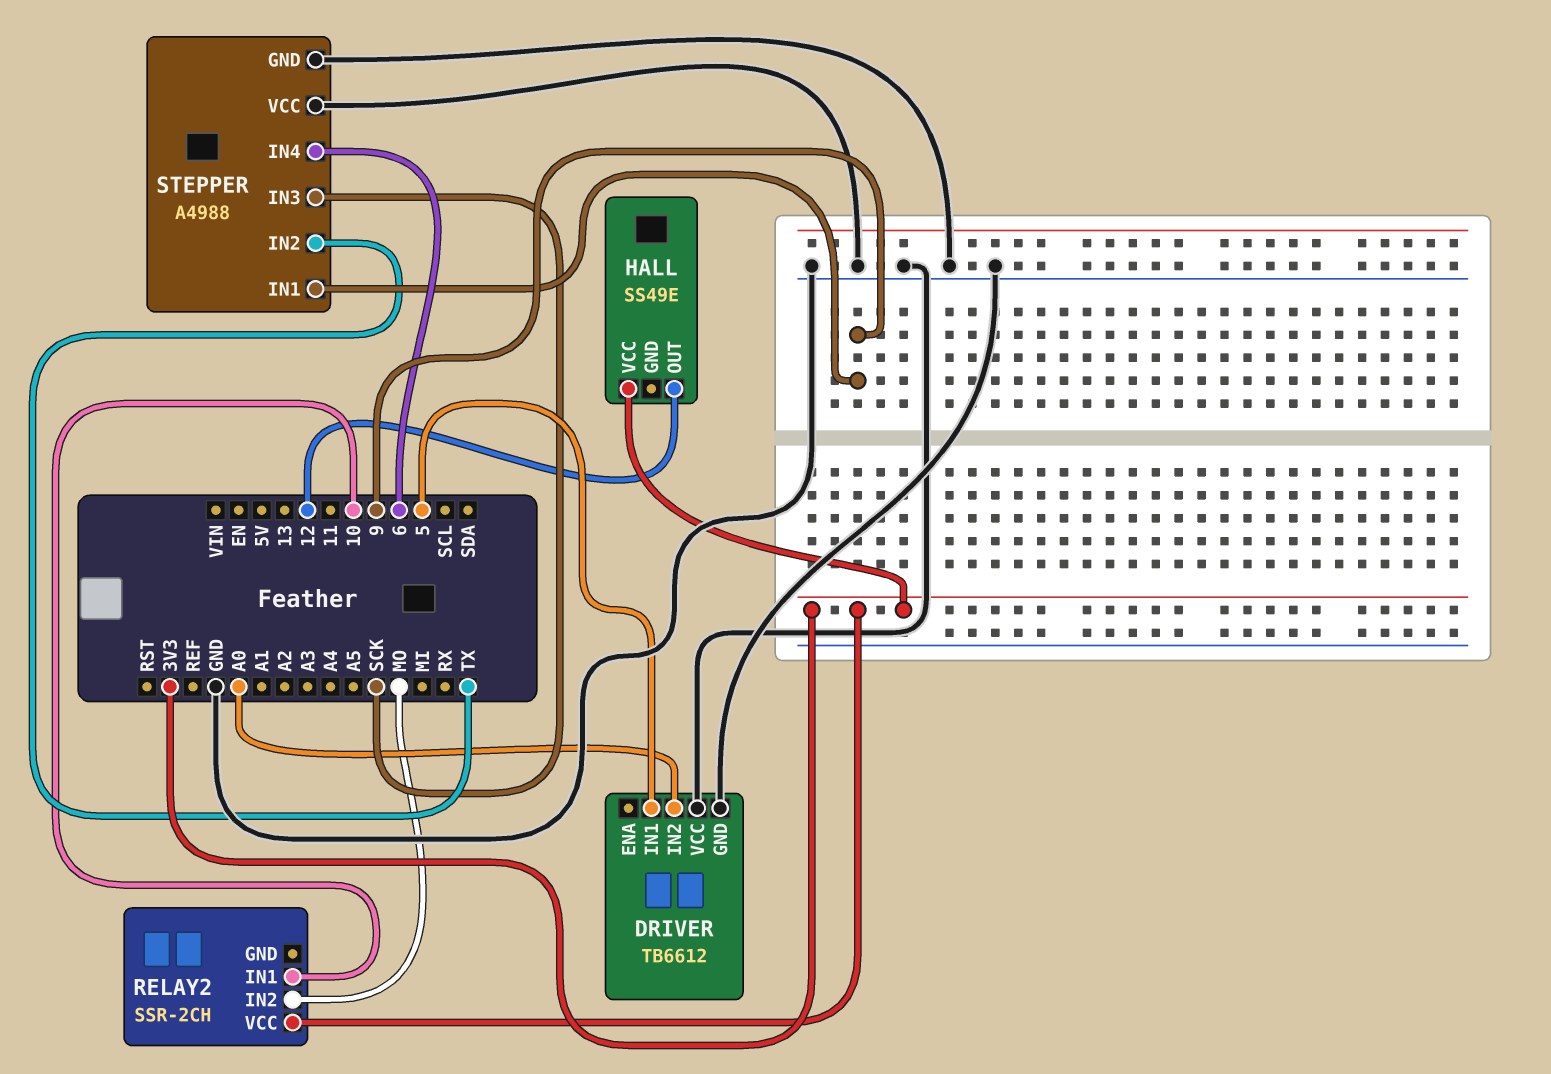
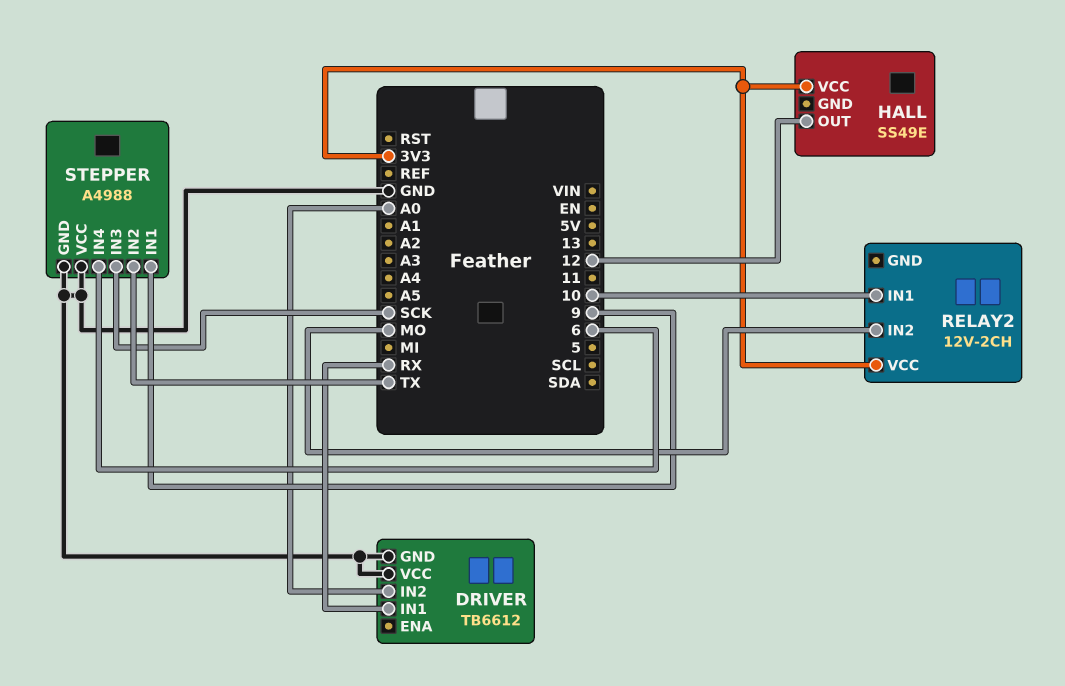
DRIVER pin IN1: 5 -> RX
RELAY2: SSR-2CH -> 12V-2CH

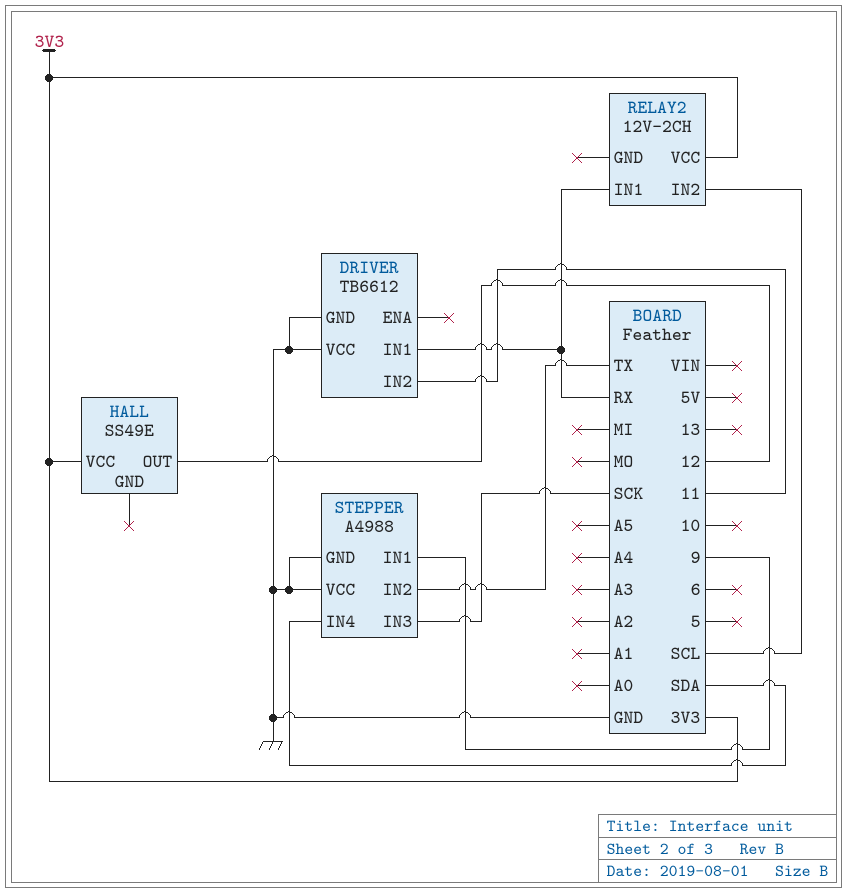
DRIVER pin IN2: A0 -> 11
RELAY2 pin IN1: 10 -> RX
RELAY2 pin IN2: MO -> SCL
STEPPER pin IN4: 6 -> SDA

